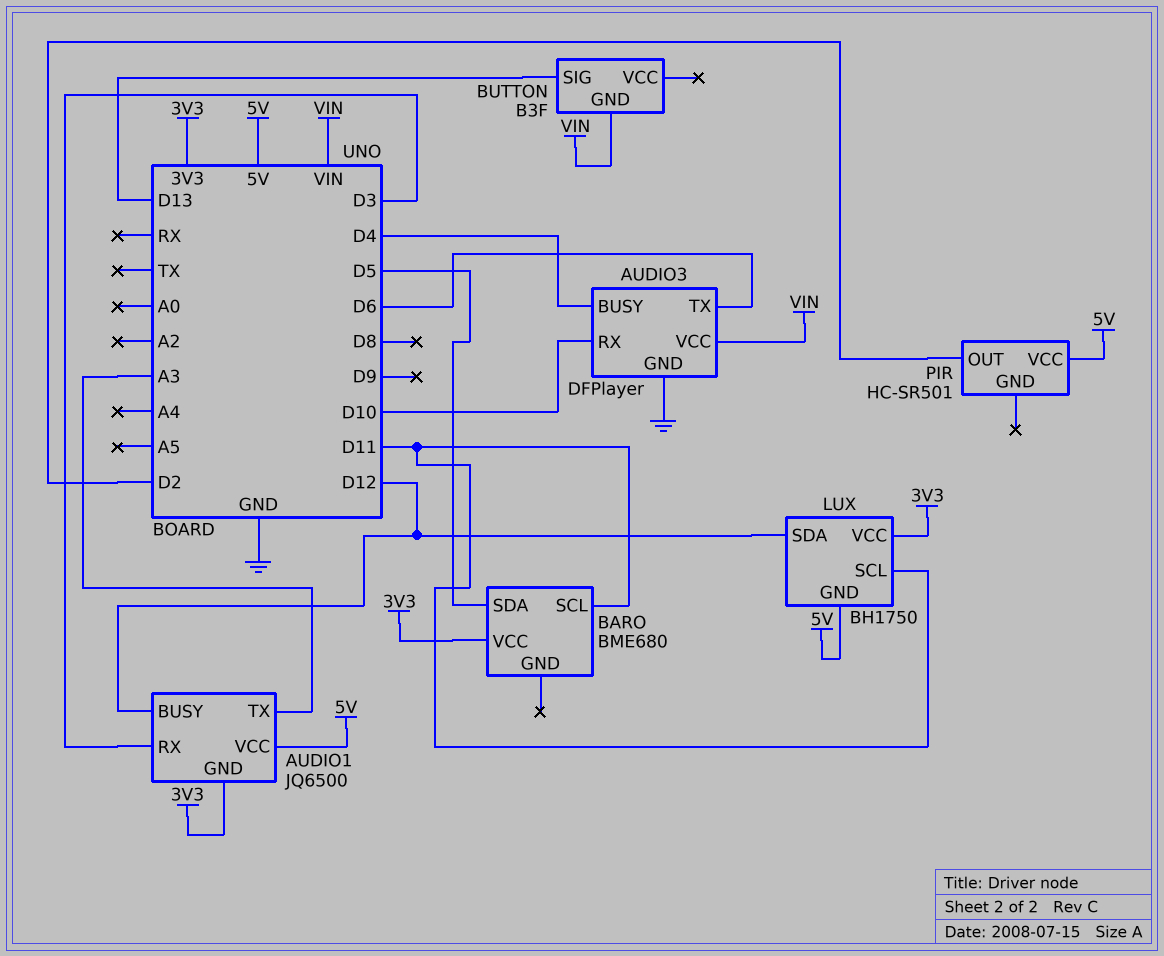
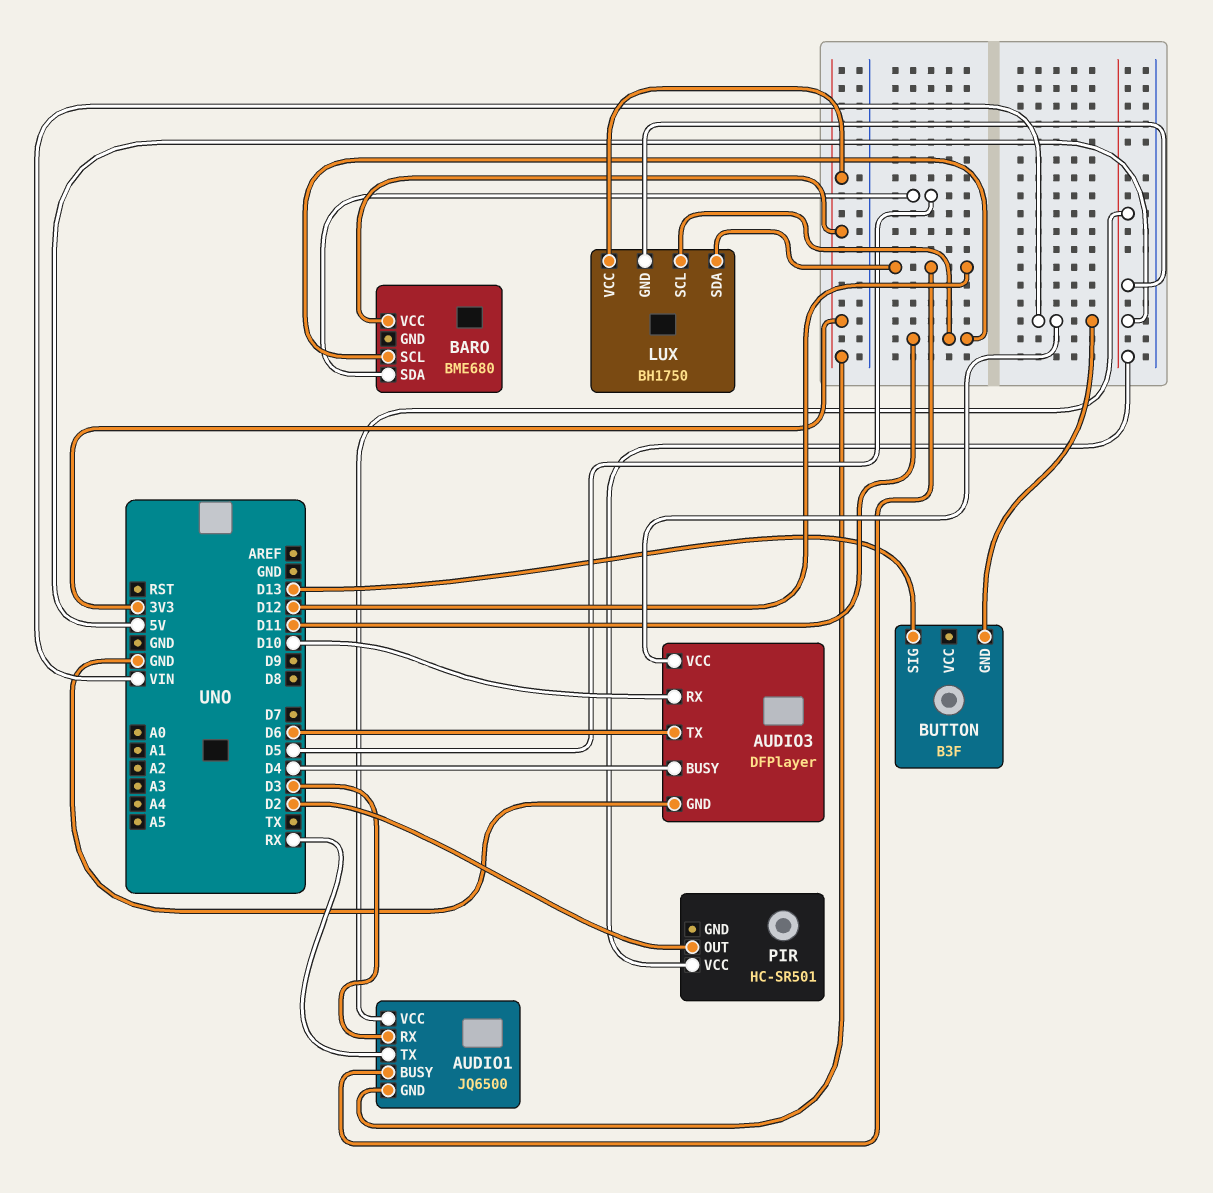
AUDIO1 pin TX: A3 -> RX

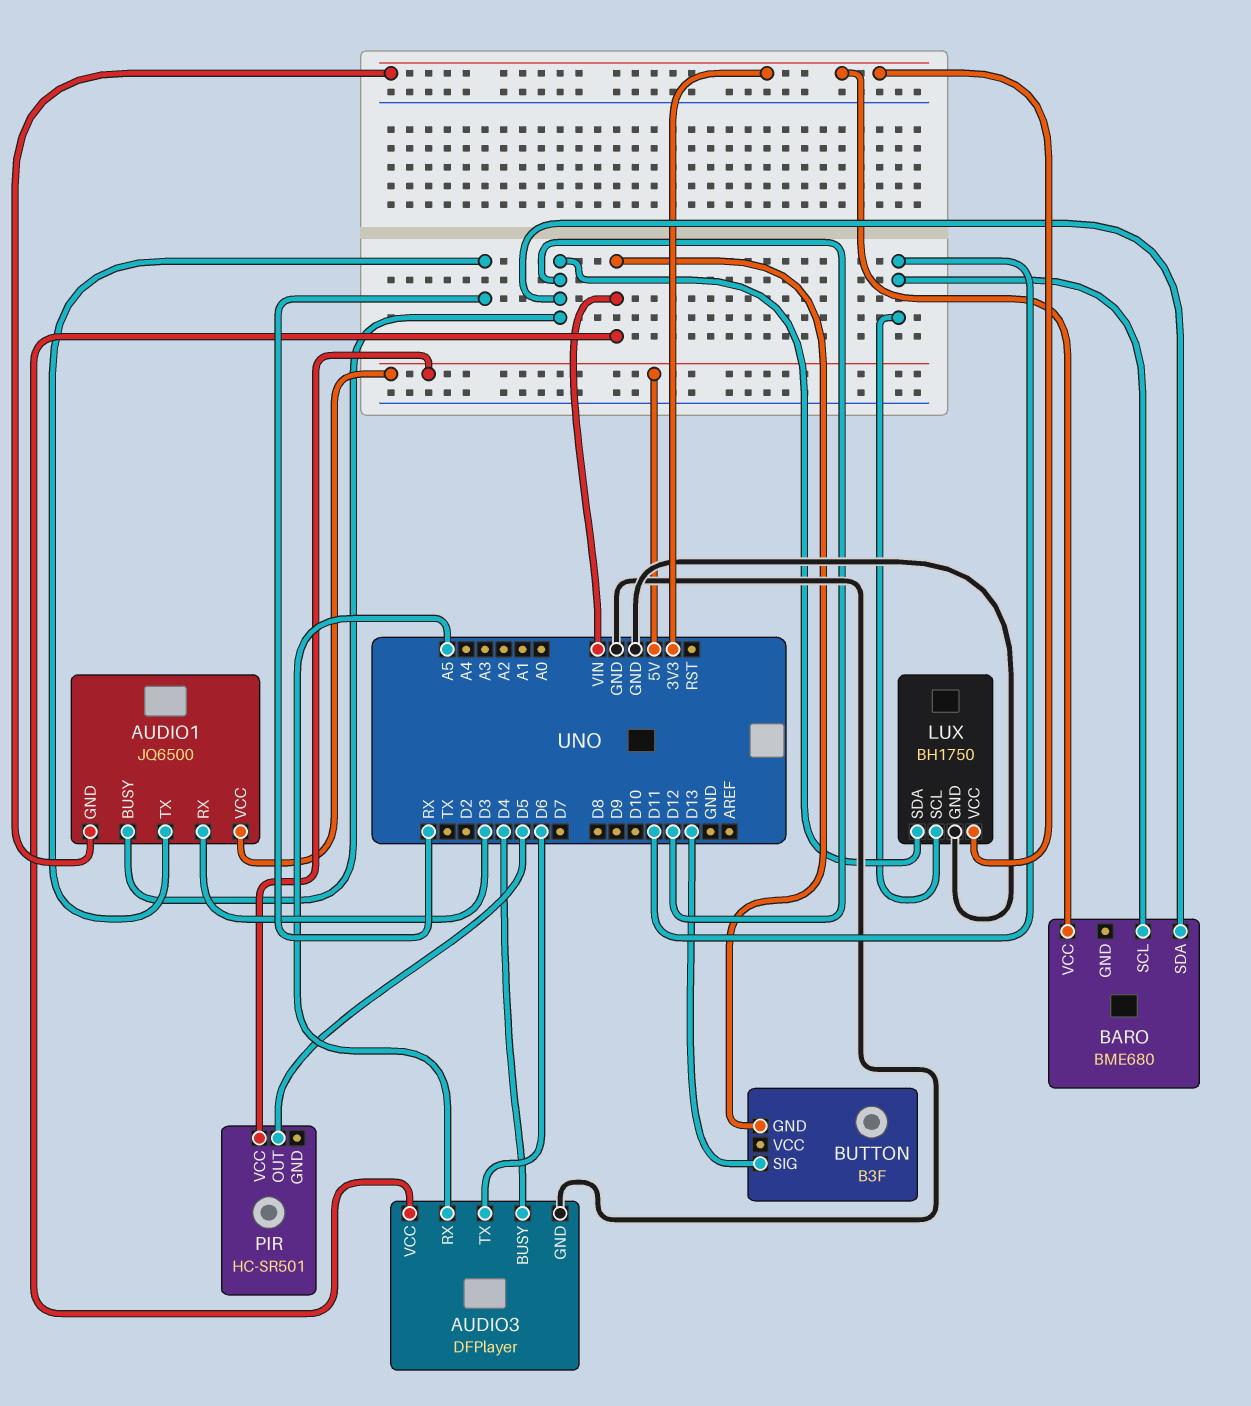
AUDIO3 pin RX: D10 -> A5
BARO pin SDA: D5 -> D12
LUX pin GND: 5V -> GND
PIR pin OUT: D2 -> D5

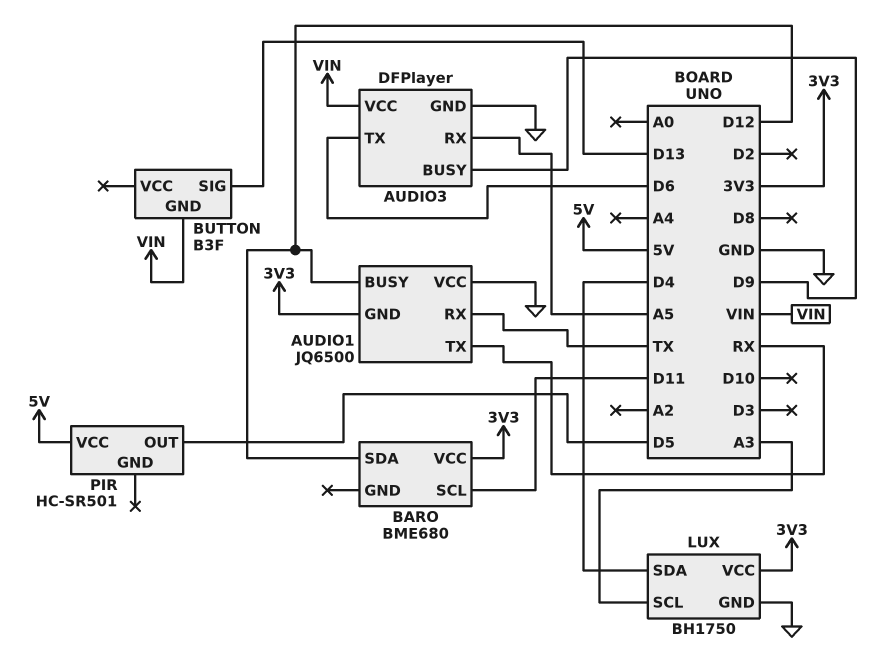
AUDIO1 pin RX: D3 -> TX
AUDIO1 pin VCC: 5V -> GND
AUDIO3 pin BUSY: D4 -> D9
LUX pin SCL: D11 -> A3
LUX pin SDA: D12 -> D4

